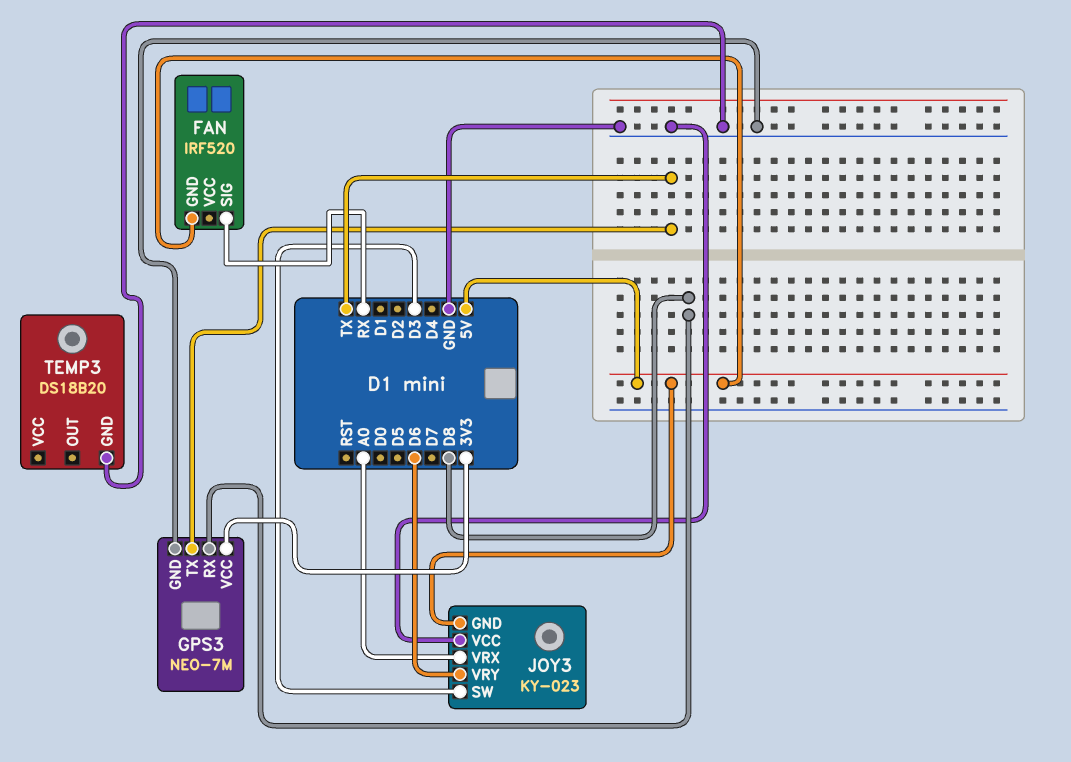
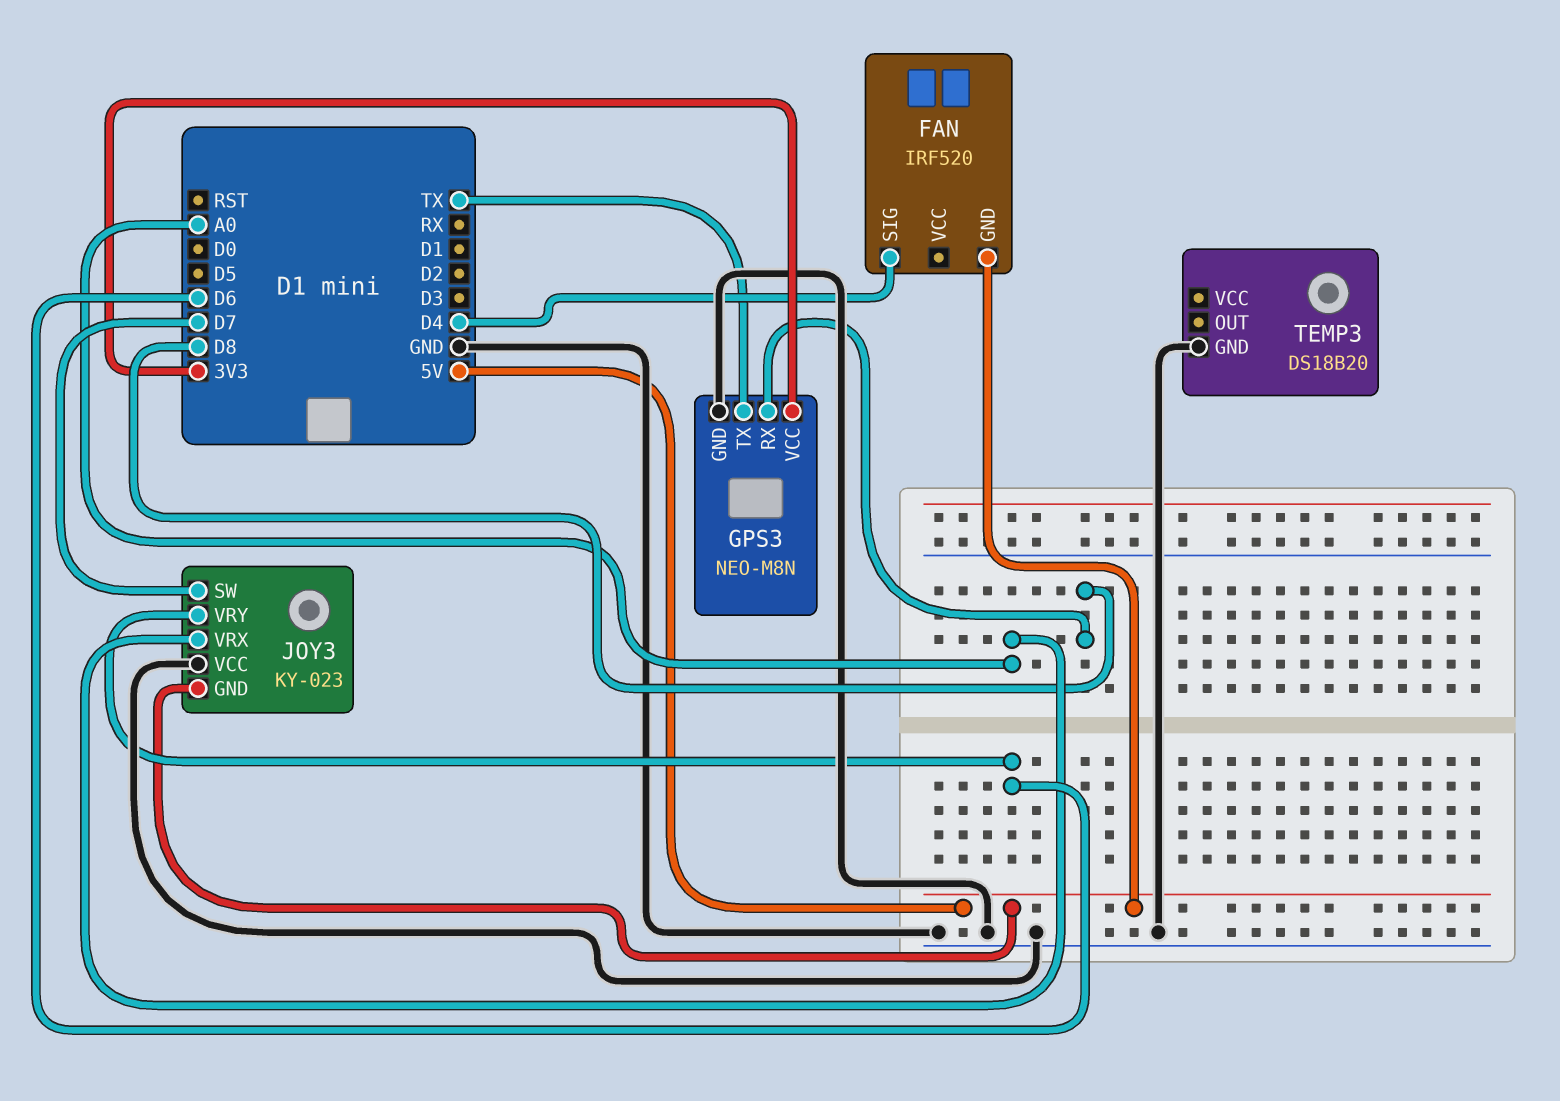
FAN pin SIG: RX -> D4
GPS3: NEO-7M -> NEO-M8N
JOY3 pin SW: D3 -> D7

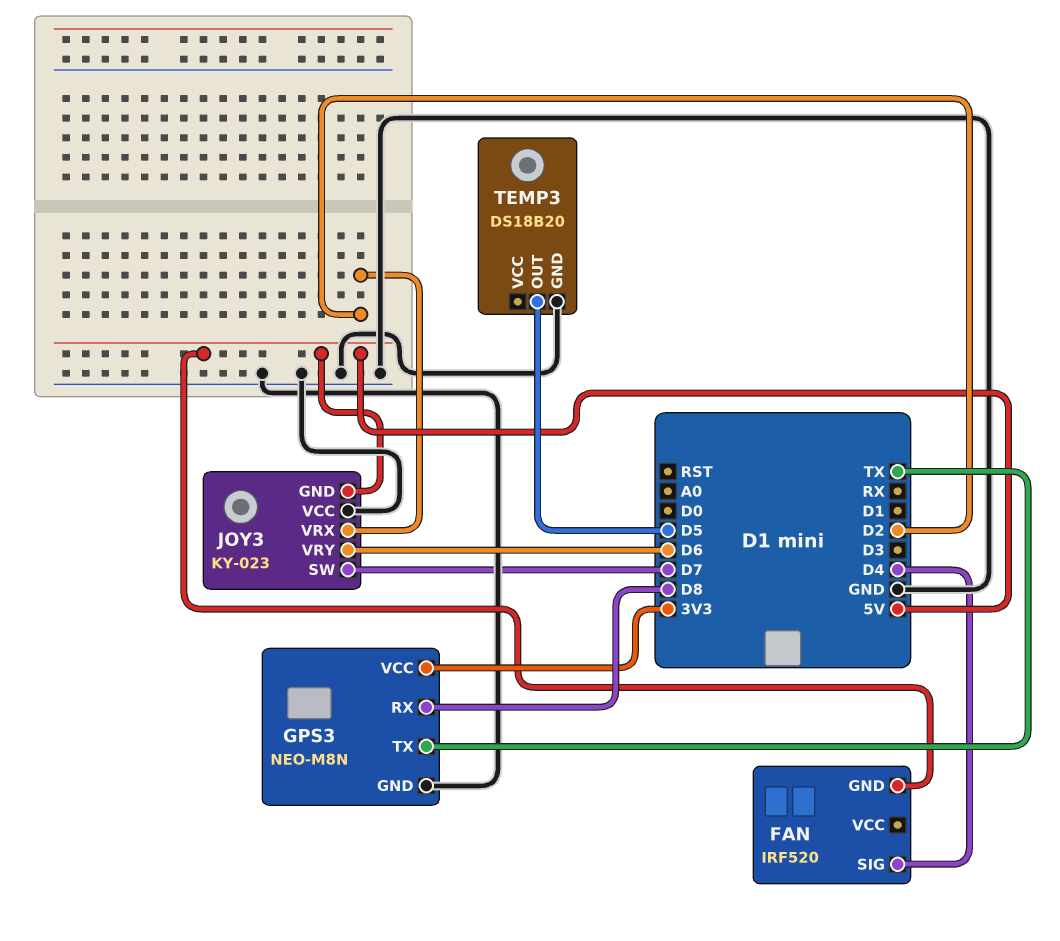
JOY3 pin VRX: A0 -> D2
TEMP3 pin OUT: none -> D5

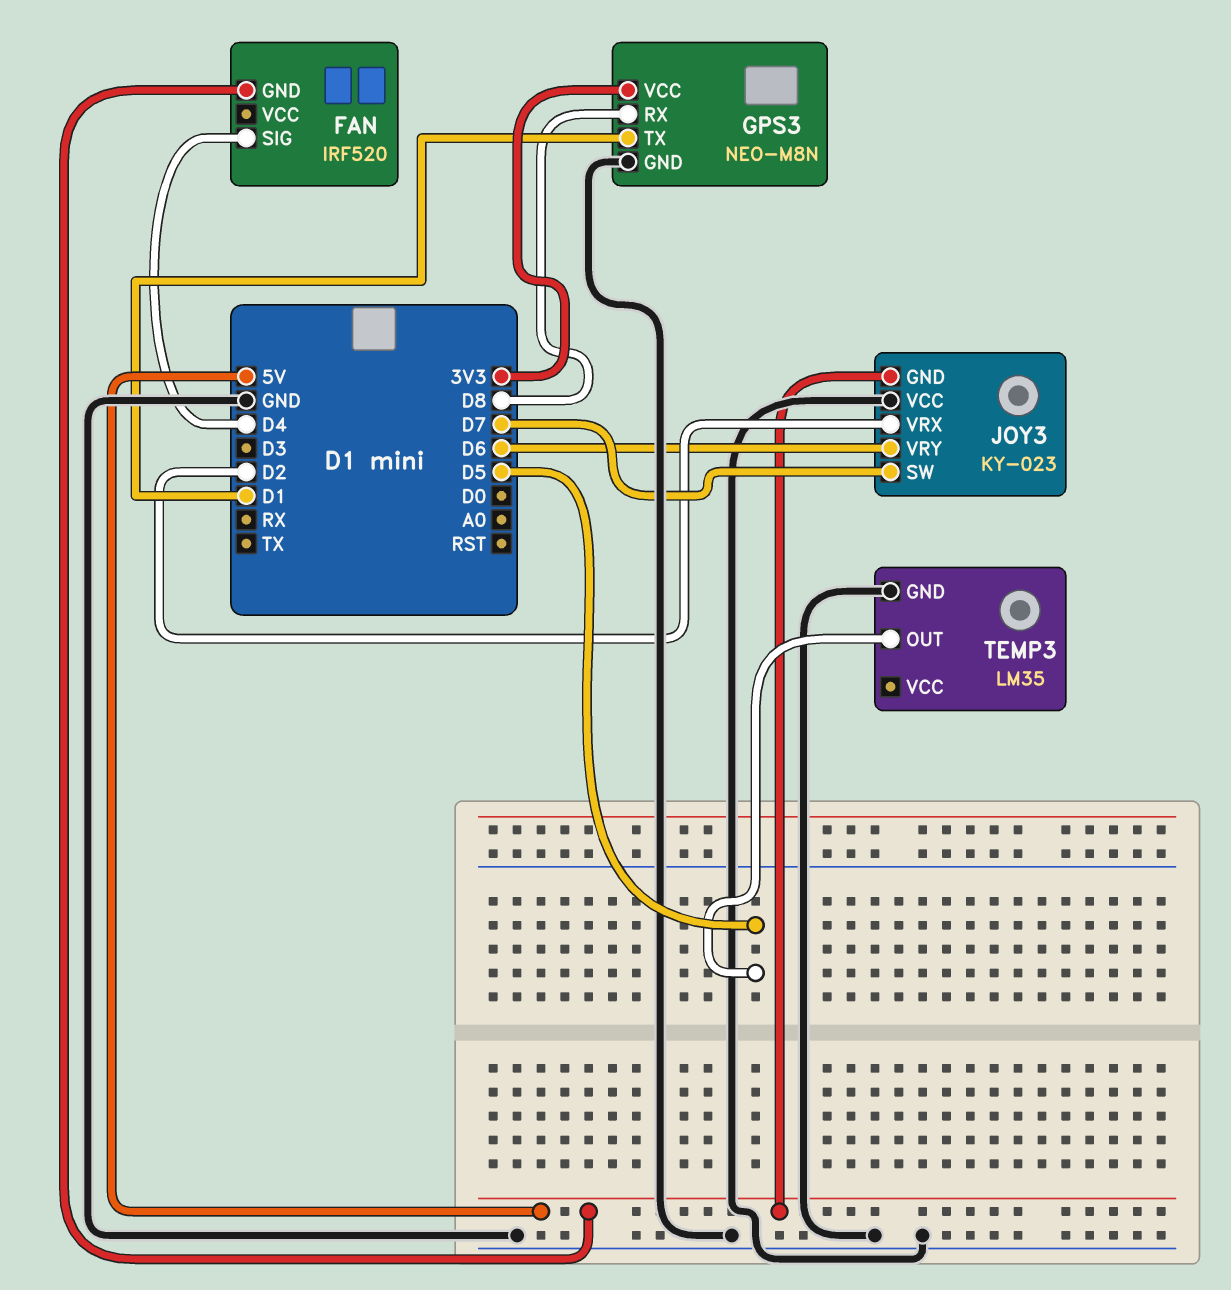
GPS3 pin TX: TX -> D1
TEMP3: DS18B20 -> LM35

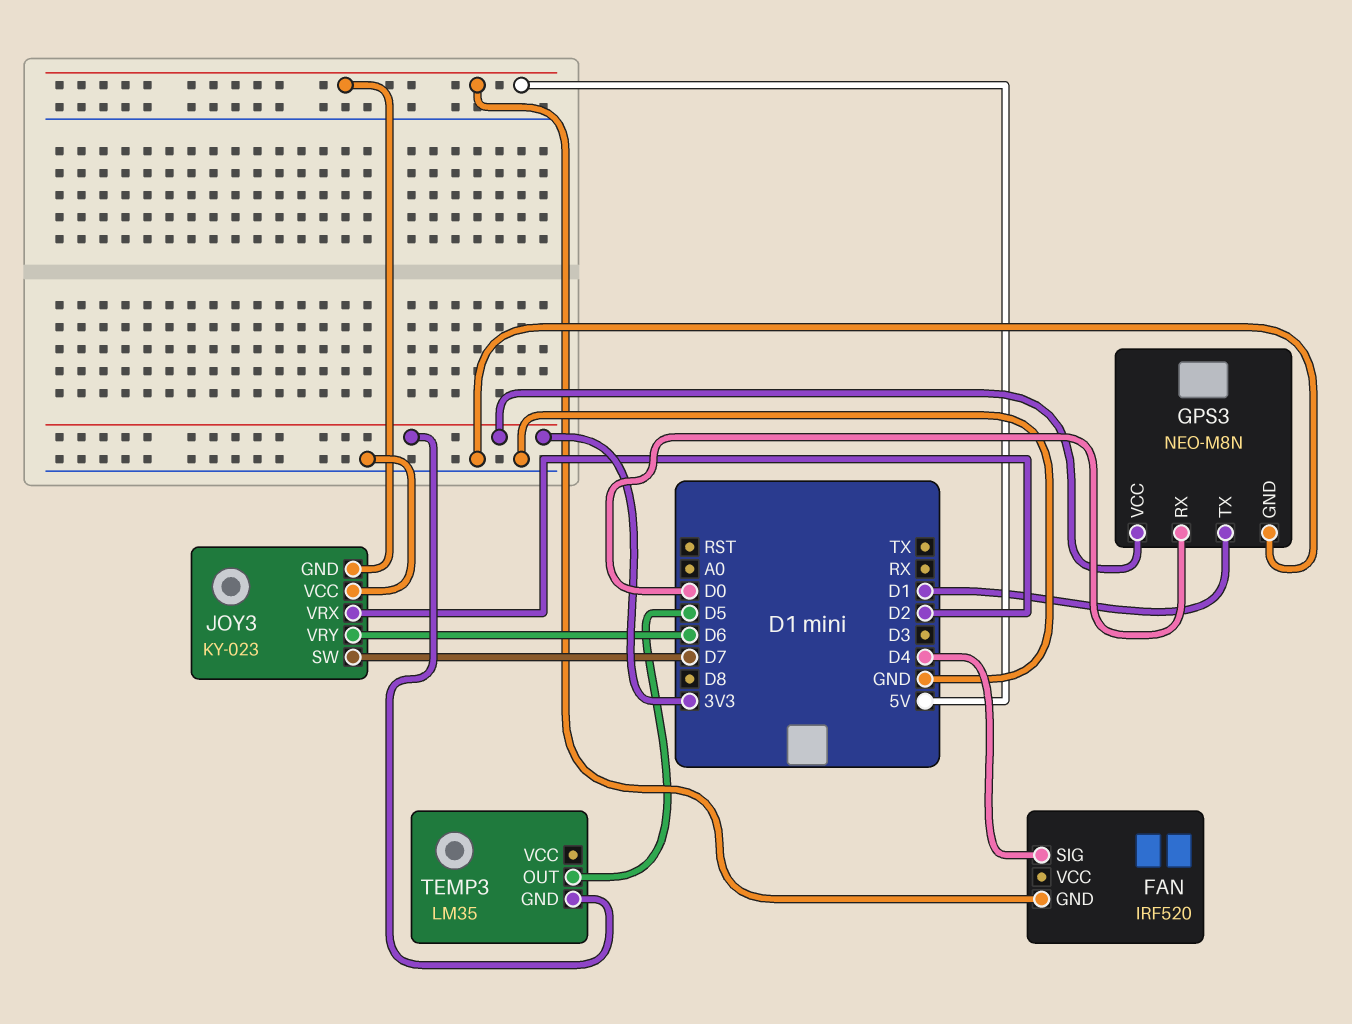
GPS3 pin RX: D8 -> D0
TEMP3 pin GND: GND -> 3V3

